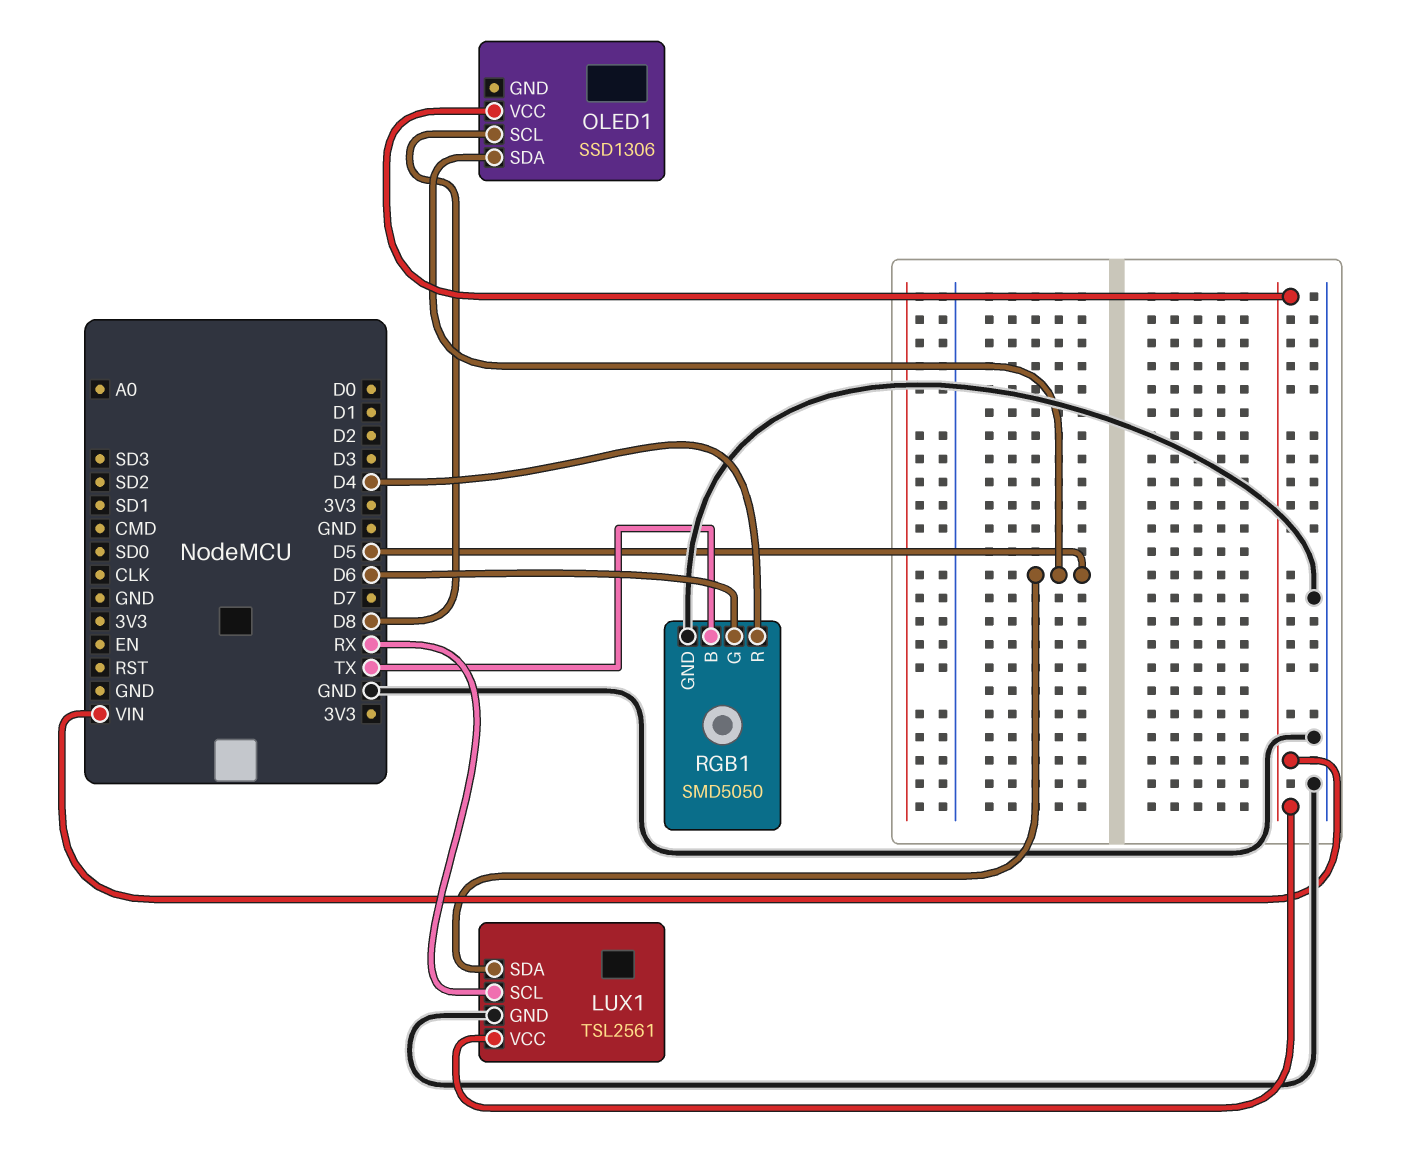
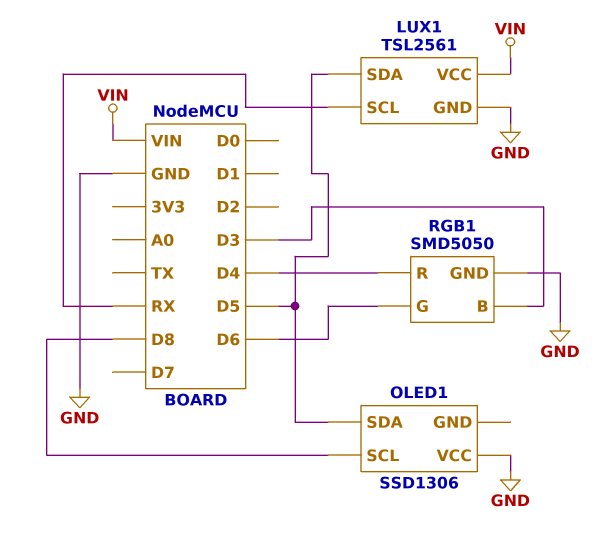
OLED1 pin VCC: VIN -> GND
RGB1 pin B: TX -> D3

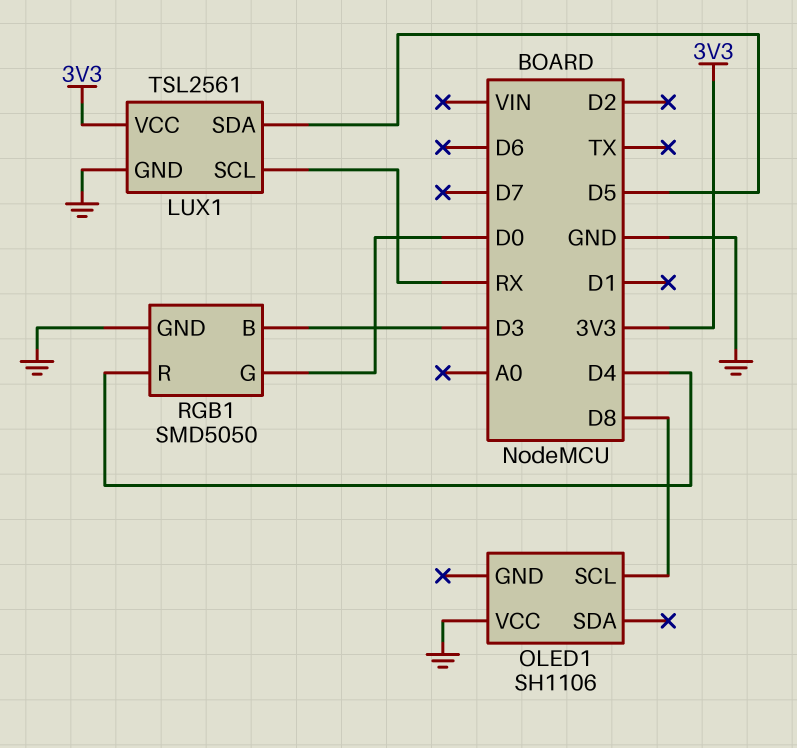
LUX1 pin VCC: VIN -> 3V3
OLED1: SSD1306 -> SH1106
OLED1 pin SDA: D5 -> none
RGB1 pin G: D6 -> D0

